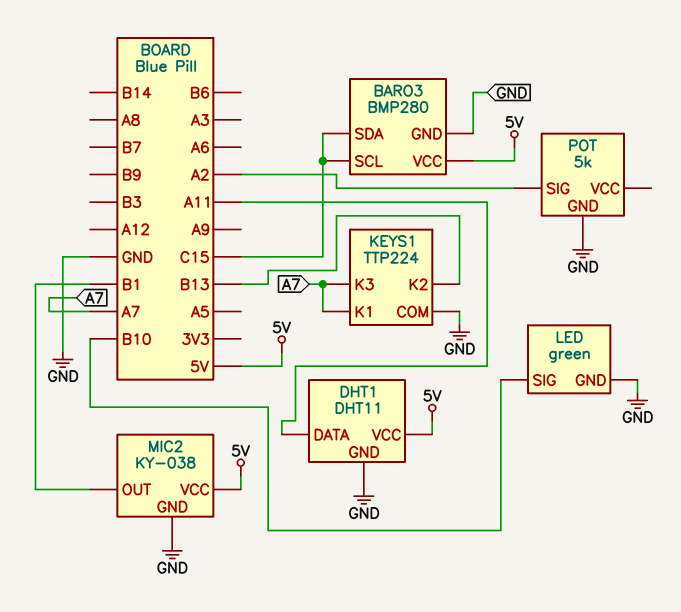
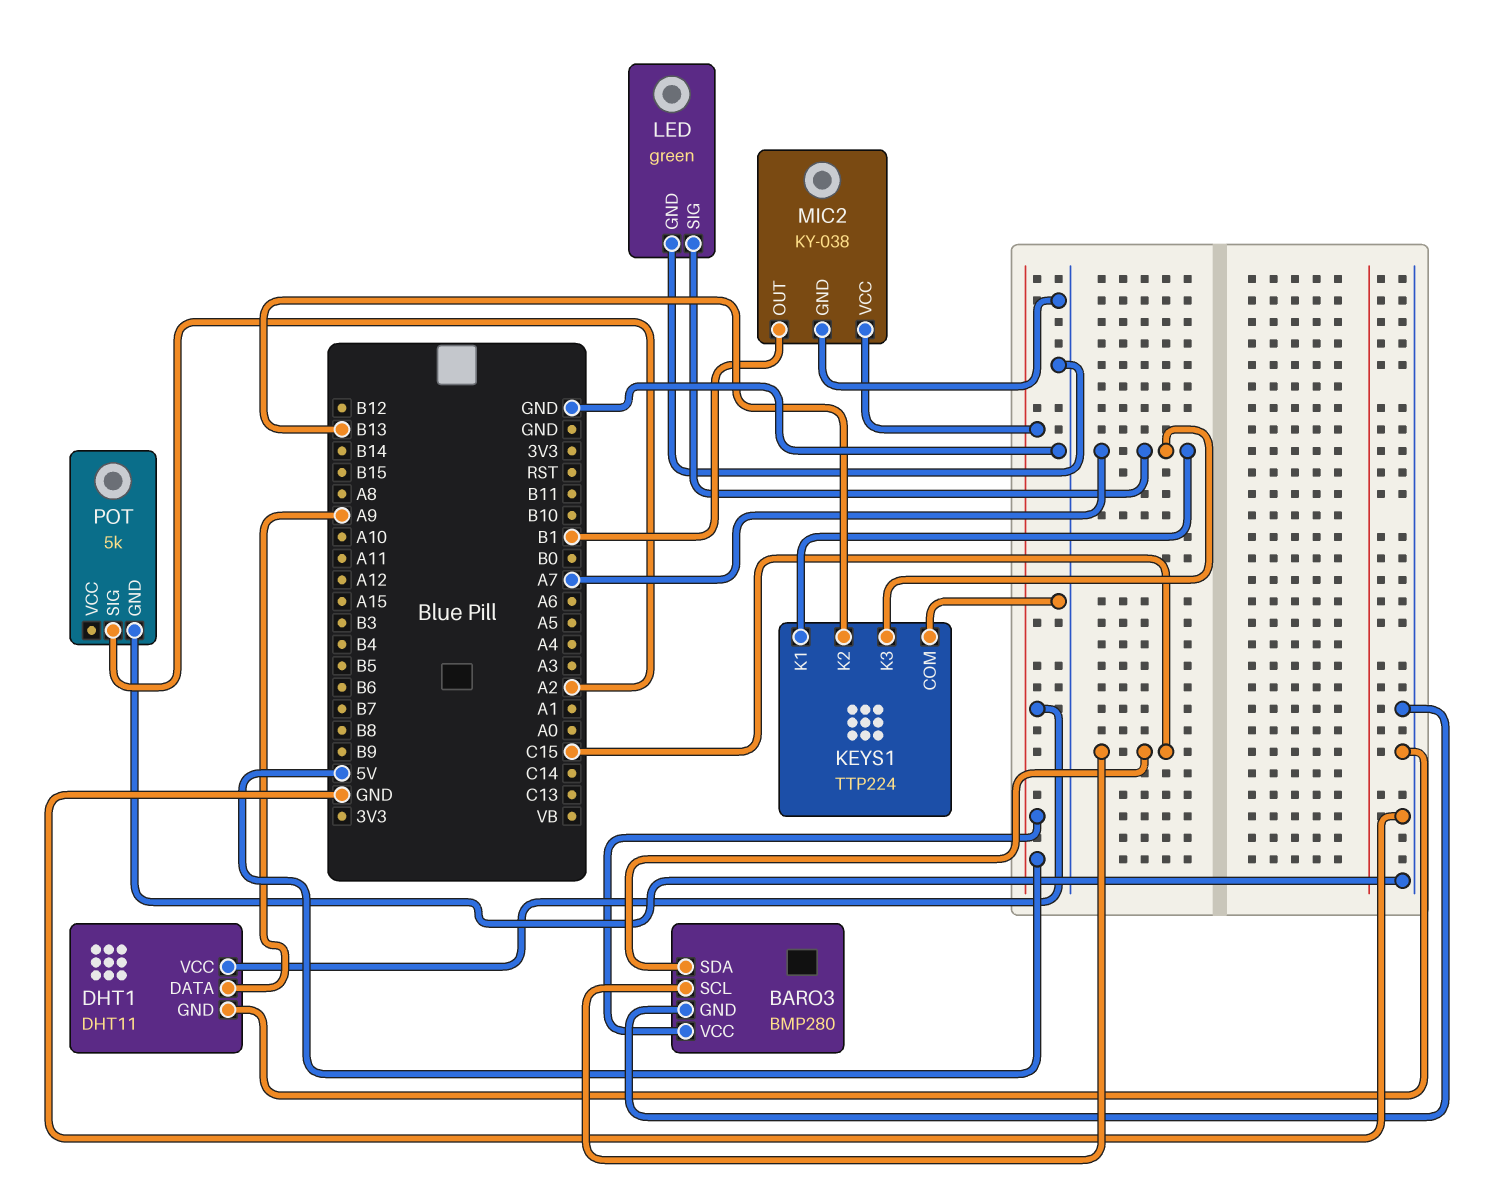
DHT1 pin DATA: A11 -> A9
LED pin SIG: B10 -> A7

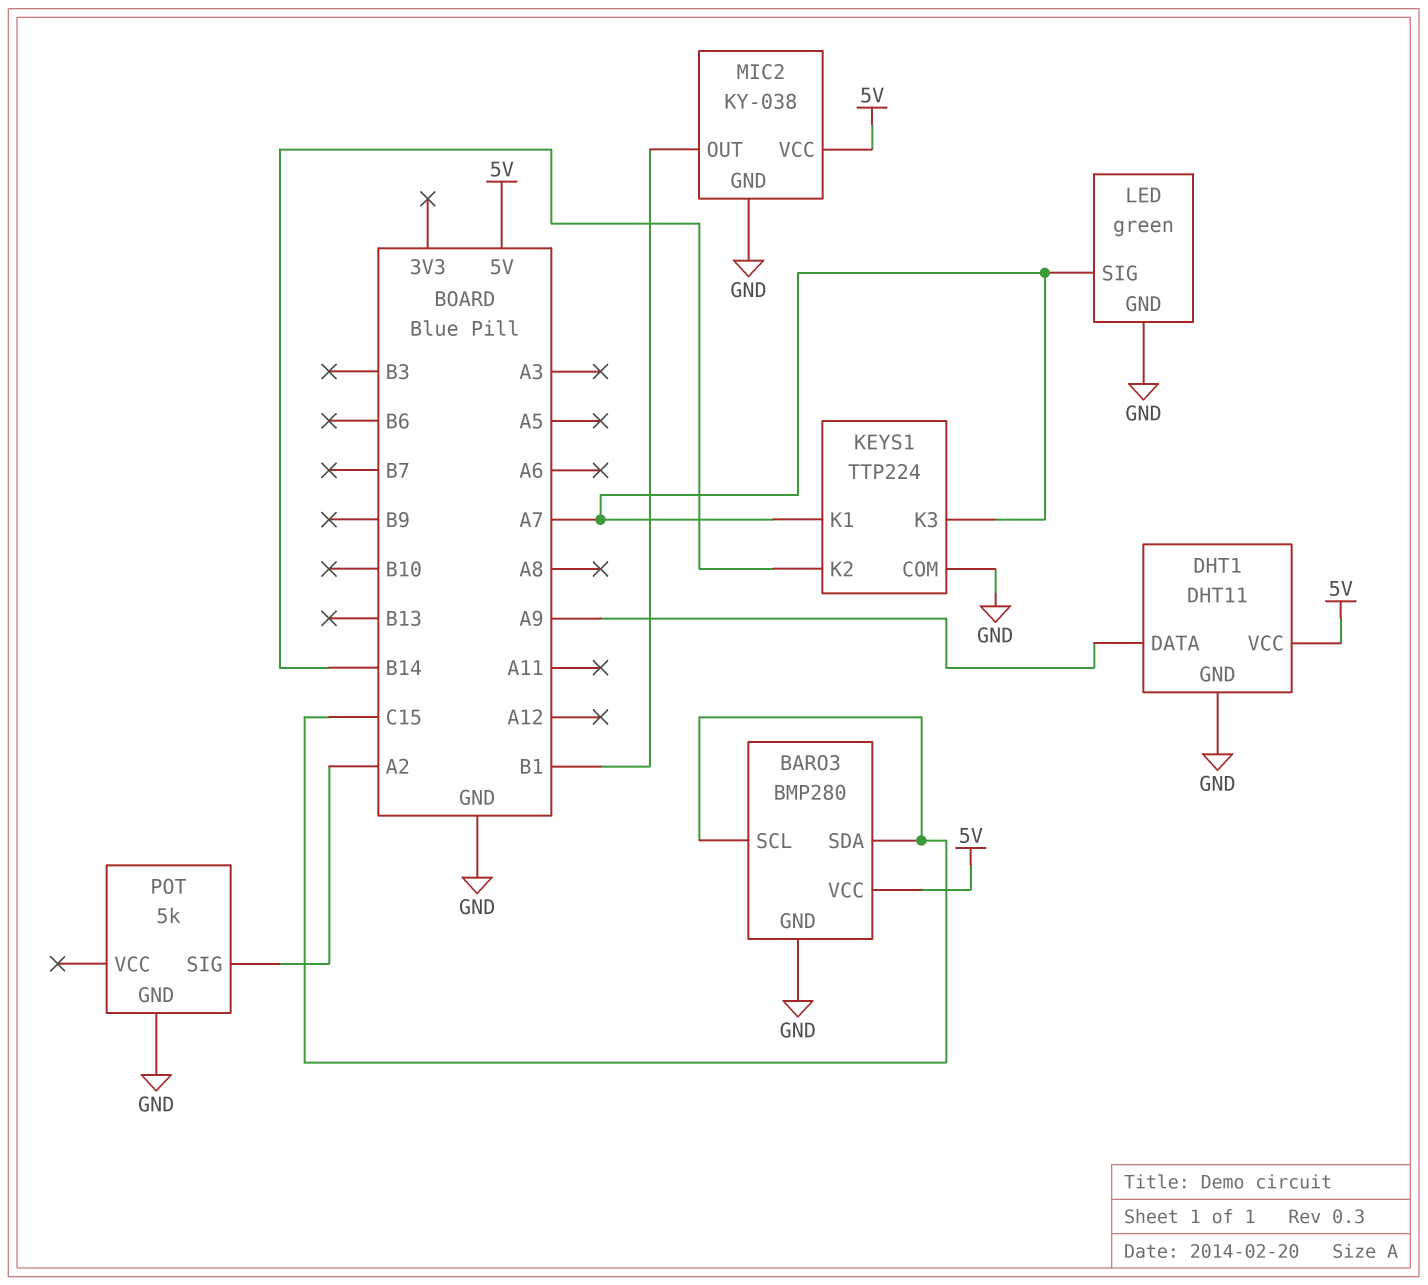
KEYS1 pin K2: B13 -> B14

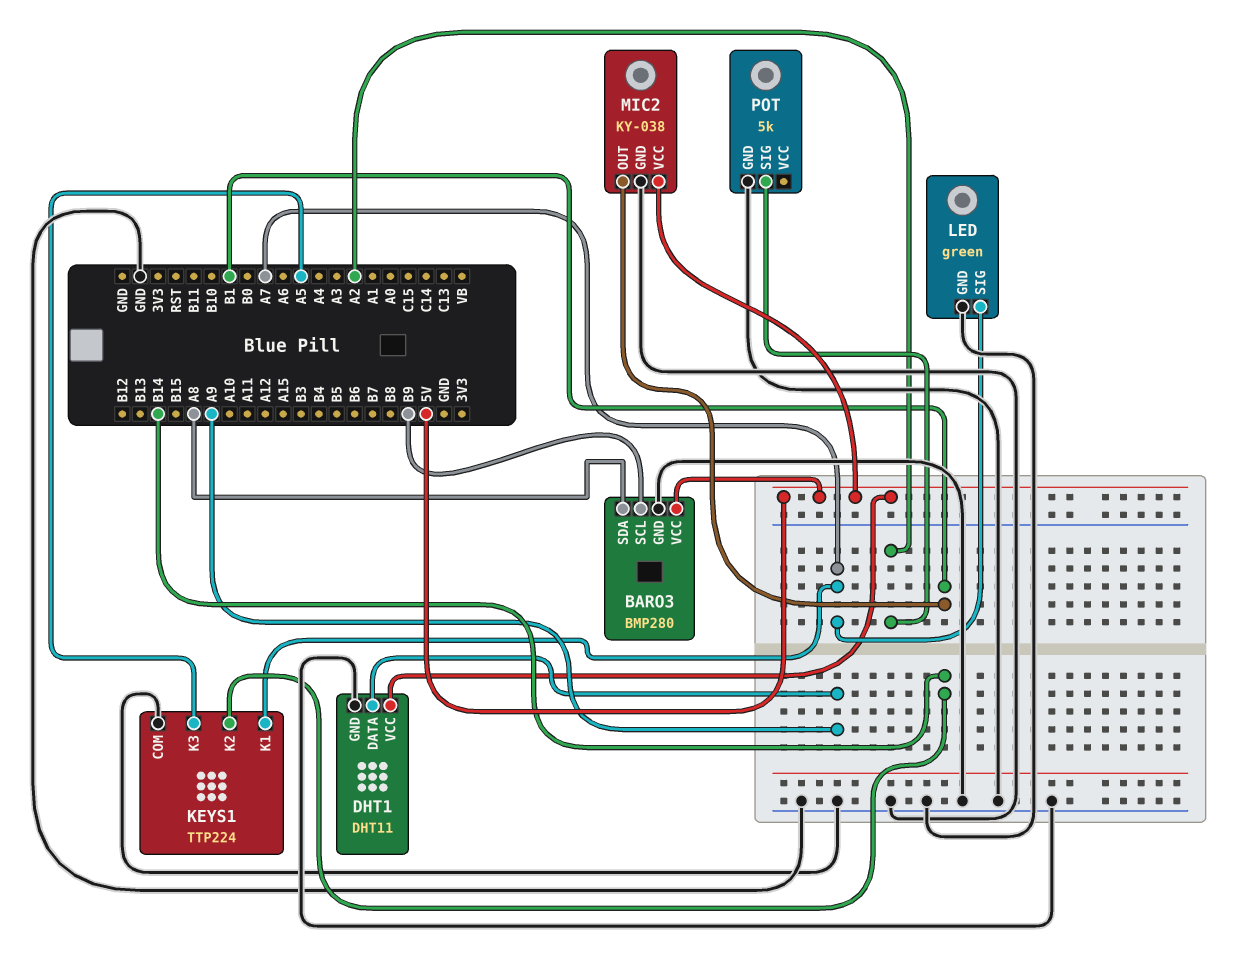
BARO3 pin SCL: C15 -> B9
BARO3 pin SDA: C15 -> A8
KEYS1 pin K3: A7 -> A5

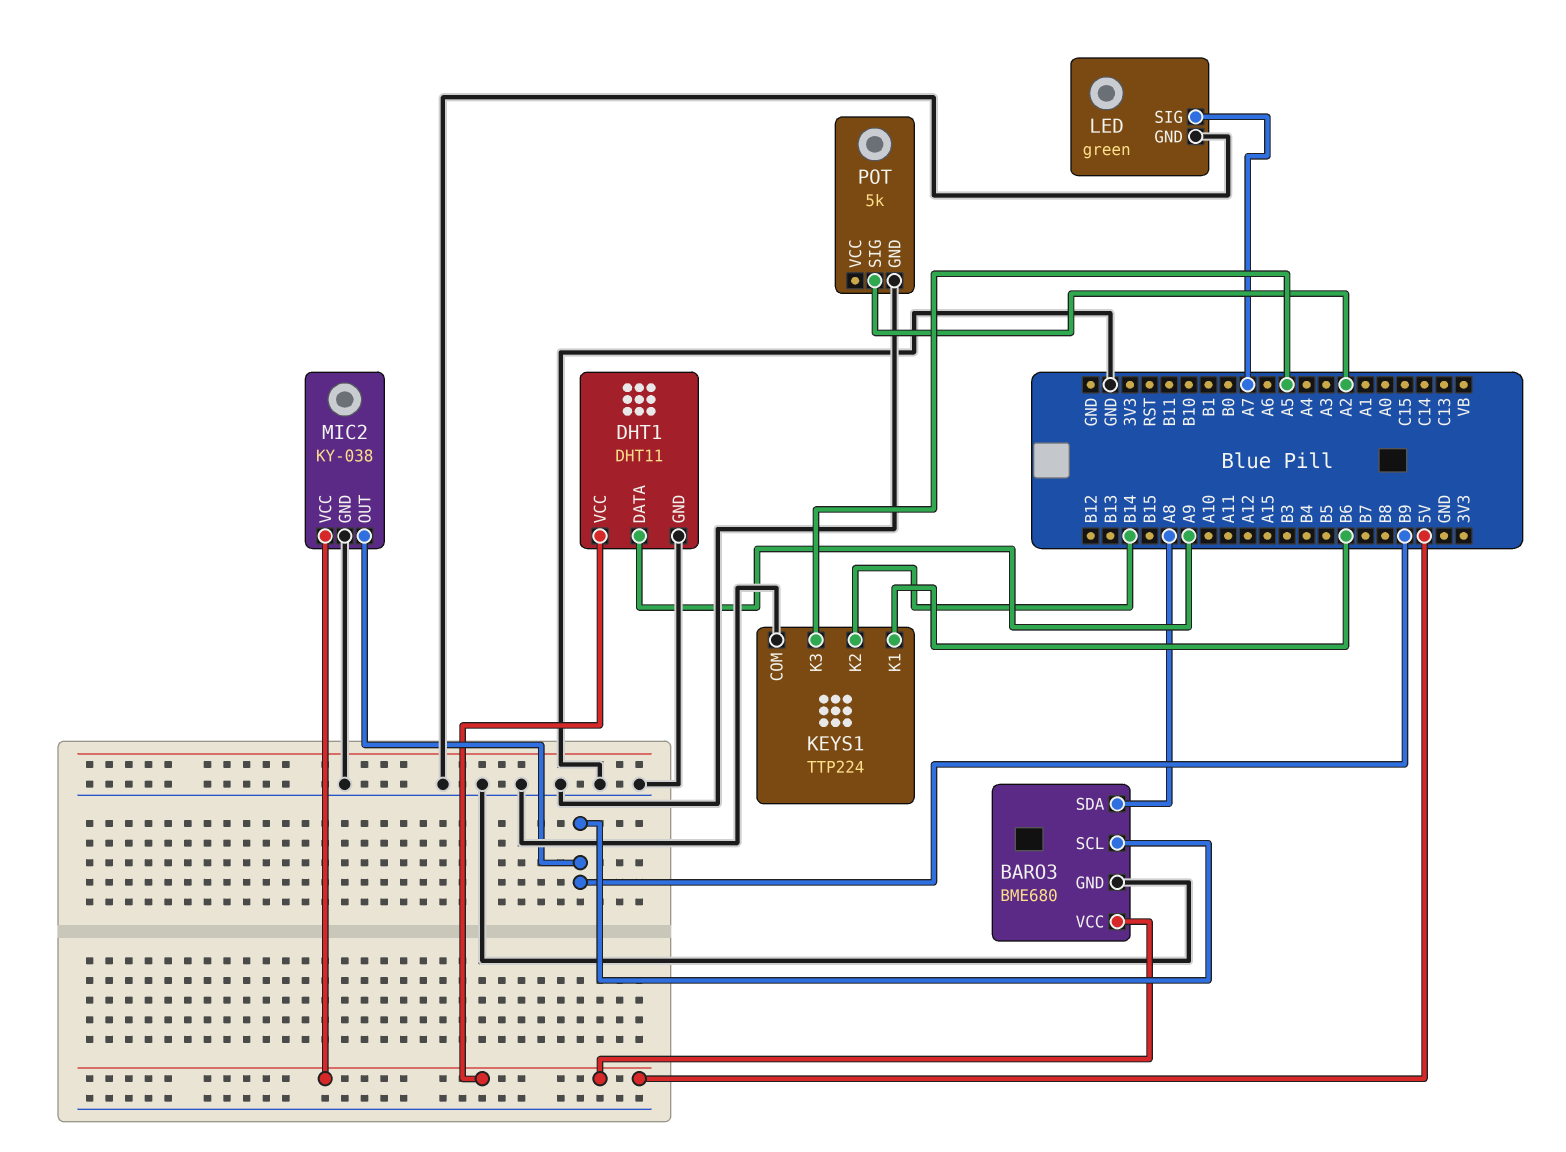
BARO3: BMP280 -> BME680
KEYS1 pin K1: A7 -> B6
MIC2 pin OUT: B1 -> B9

